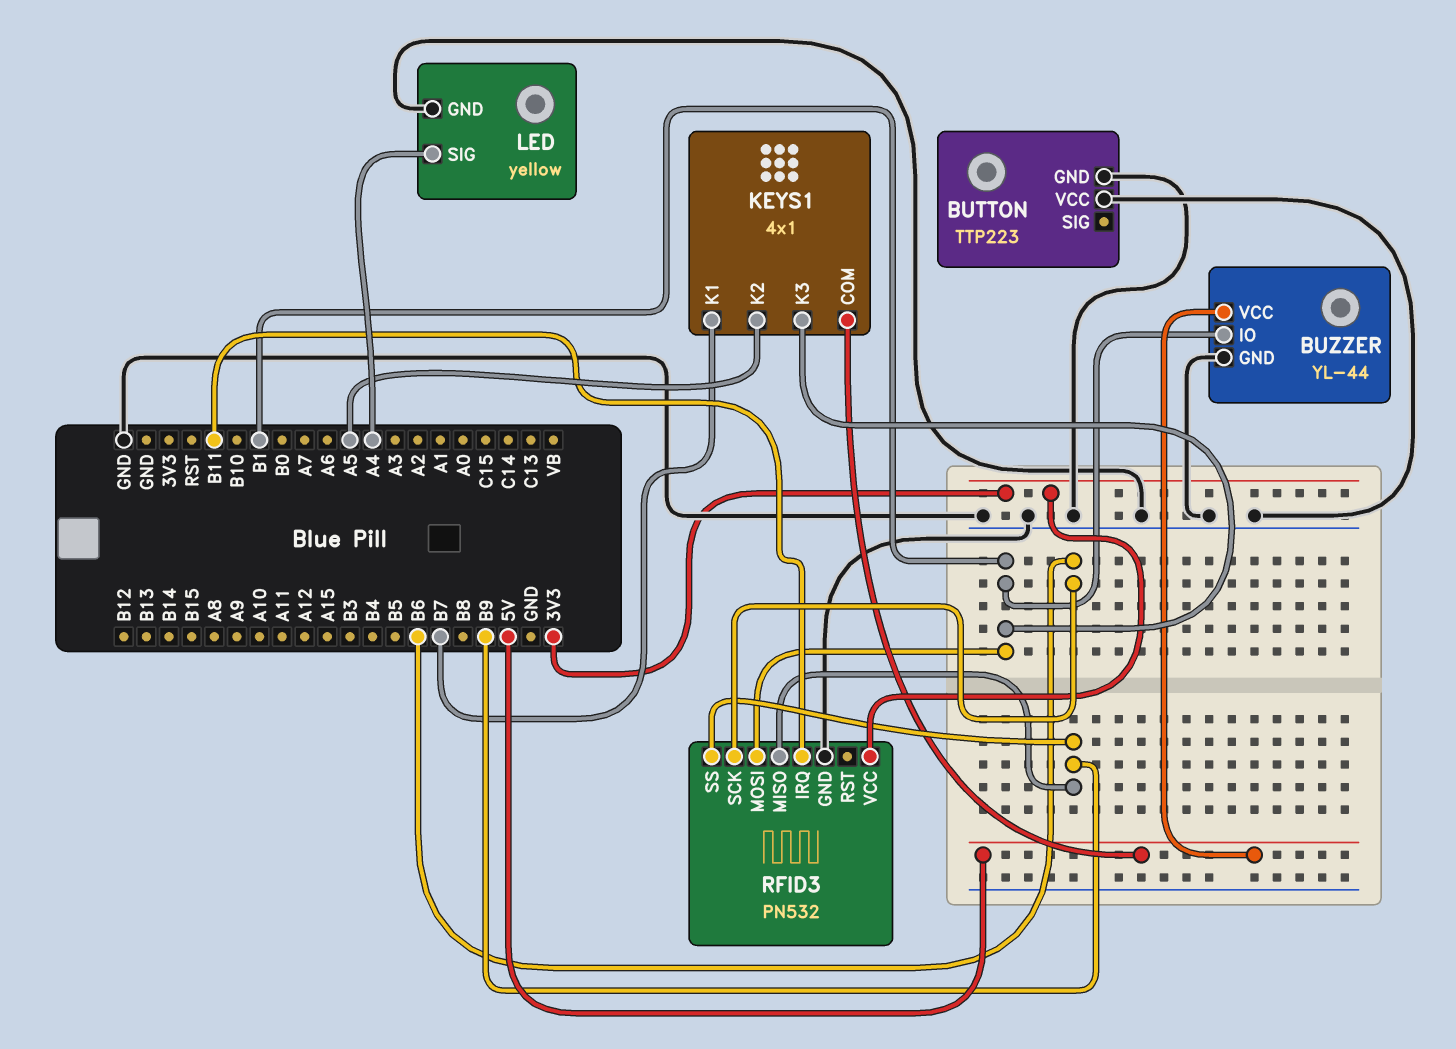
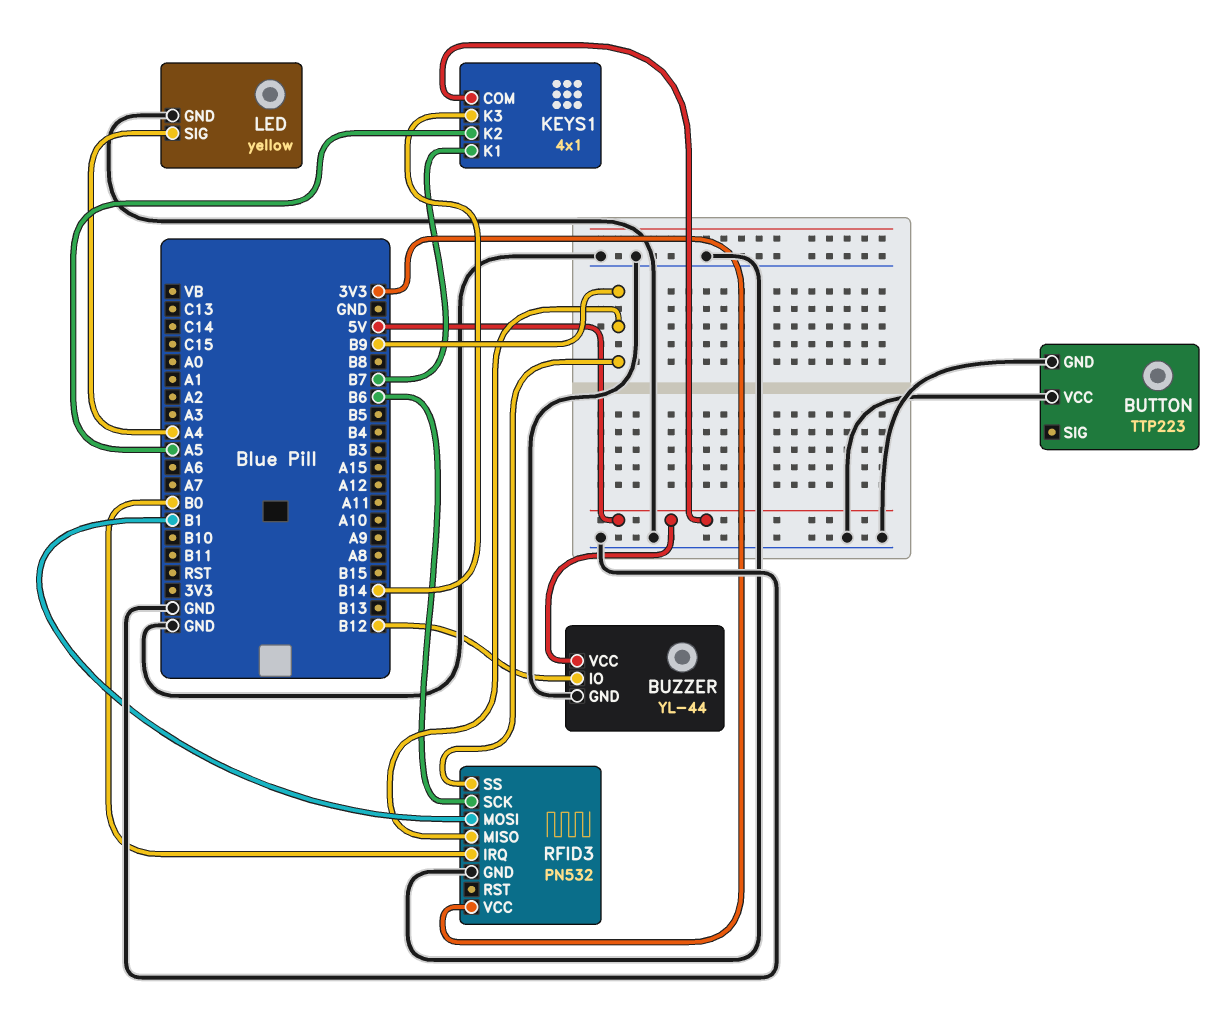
BUZZER pin IO: B1 -> B12
KEYS1 pin K3: B1 -> B14
RFID3 pin IRQ: B11 -> B0

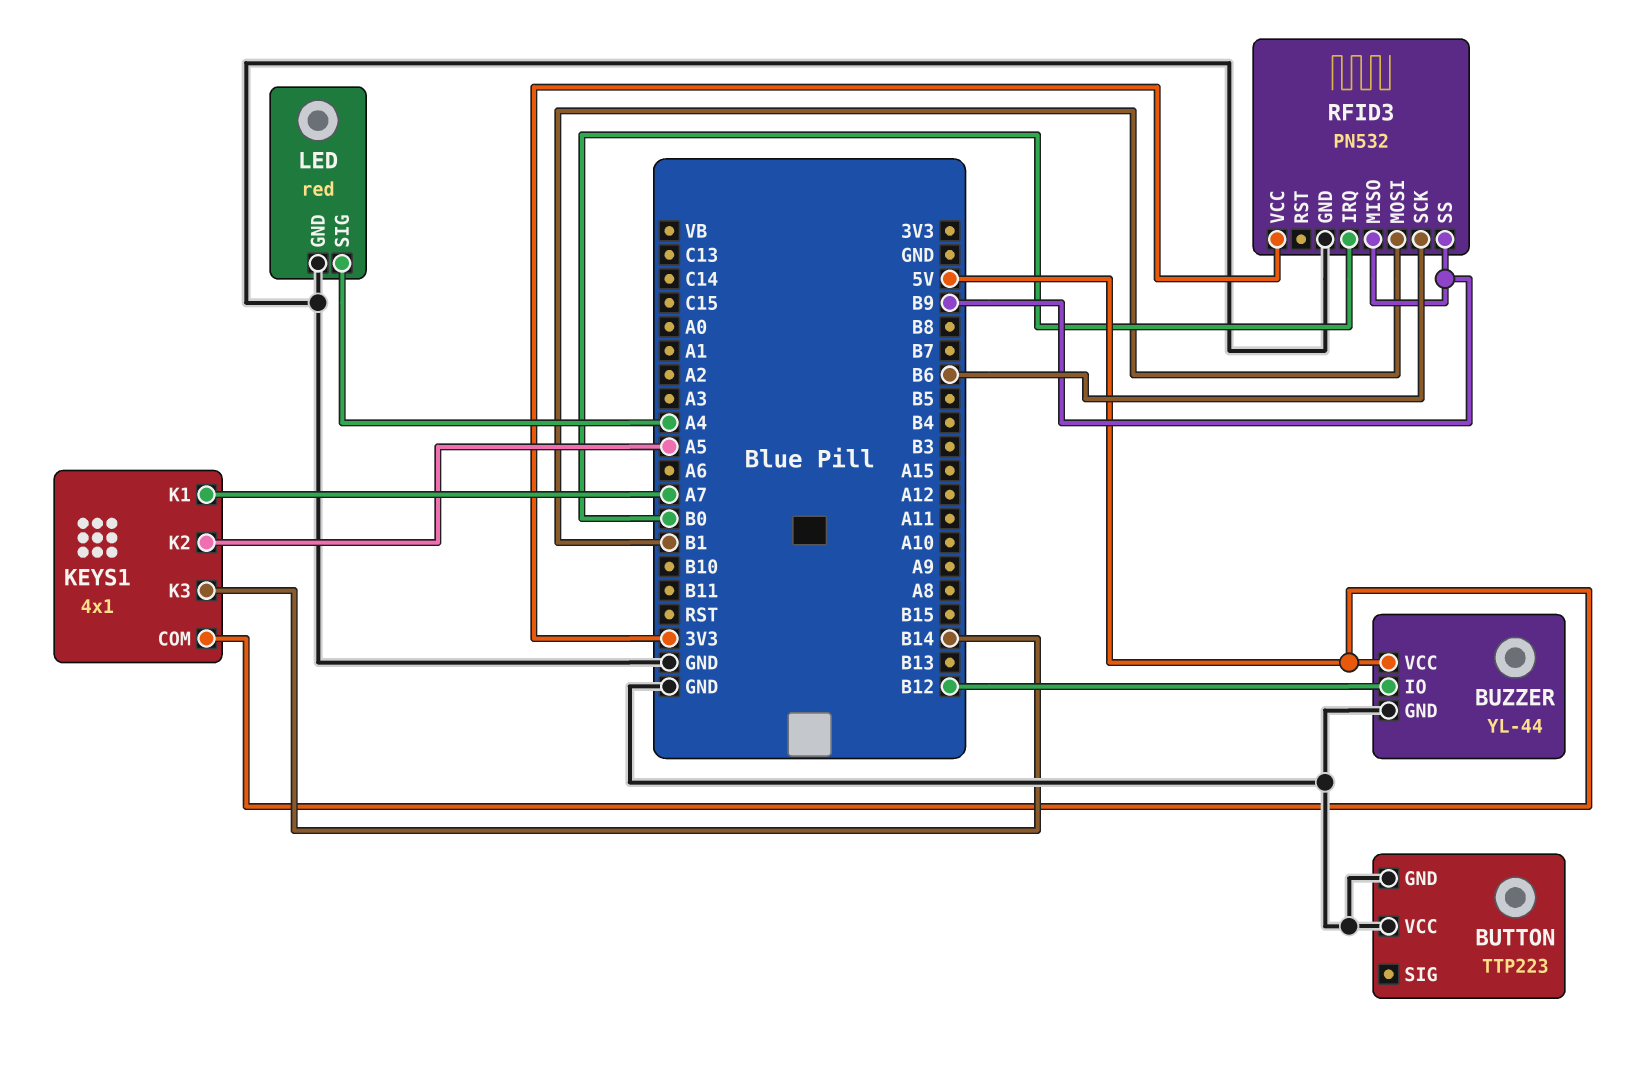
KEYS1 pin K1: B7 -> A7
LED: yellow -> red

